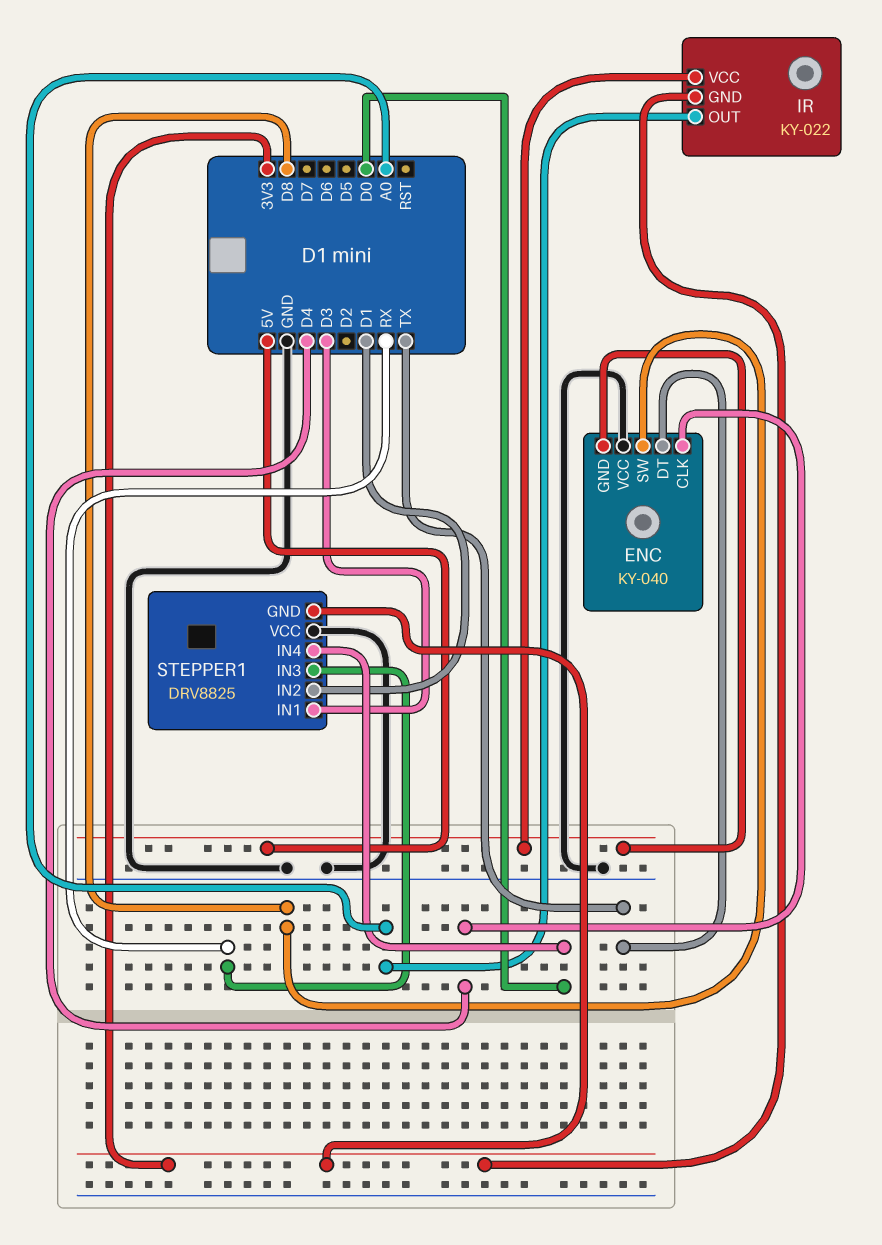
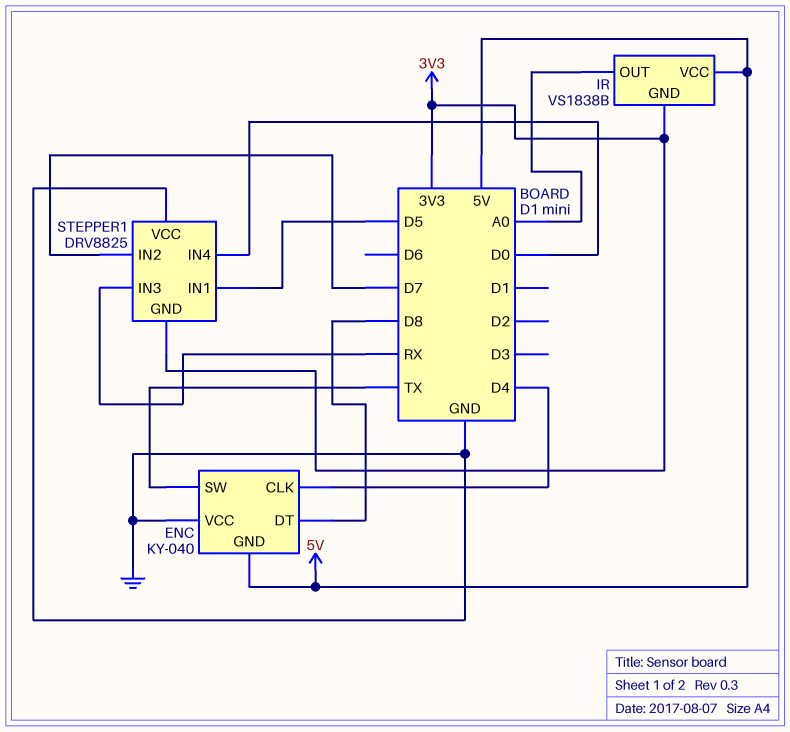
ENC pin DT: TX -> D8
ENC pin SW: D8 -> TX
IR: KY-022 -> VS1838B
STEPPER1 pin IN1: D3 -> D5
STEPPER1 pin IN2: D1 -> D7

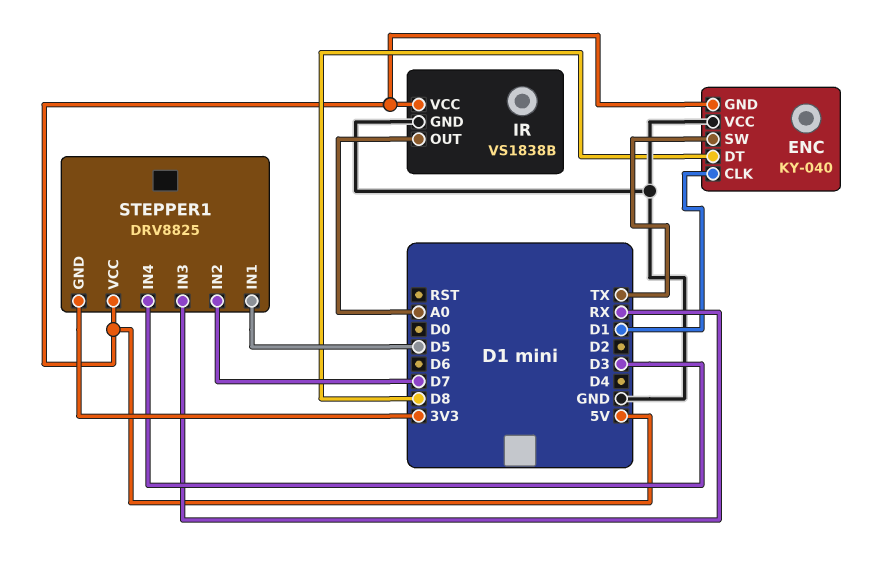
ENC pin CLK: D4 -> D1
IR pin GND: 3V3 -> GND
STEPPER1 pin IN4: D0 -> D3
STEPPER1 pin VCC: GND -> 5V

